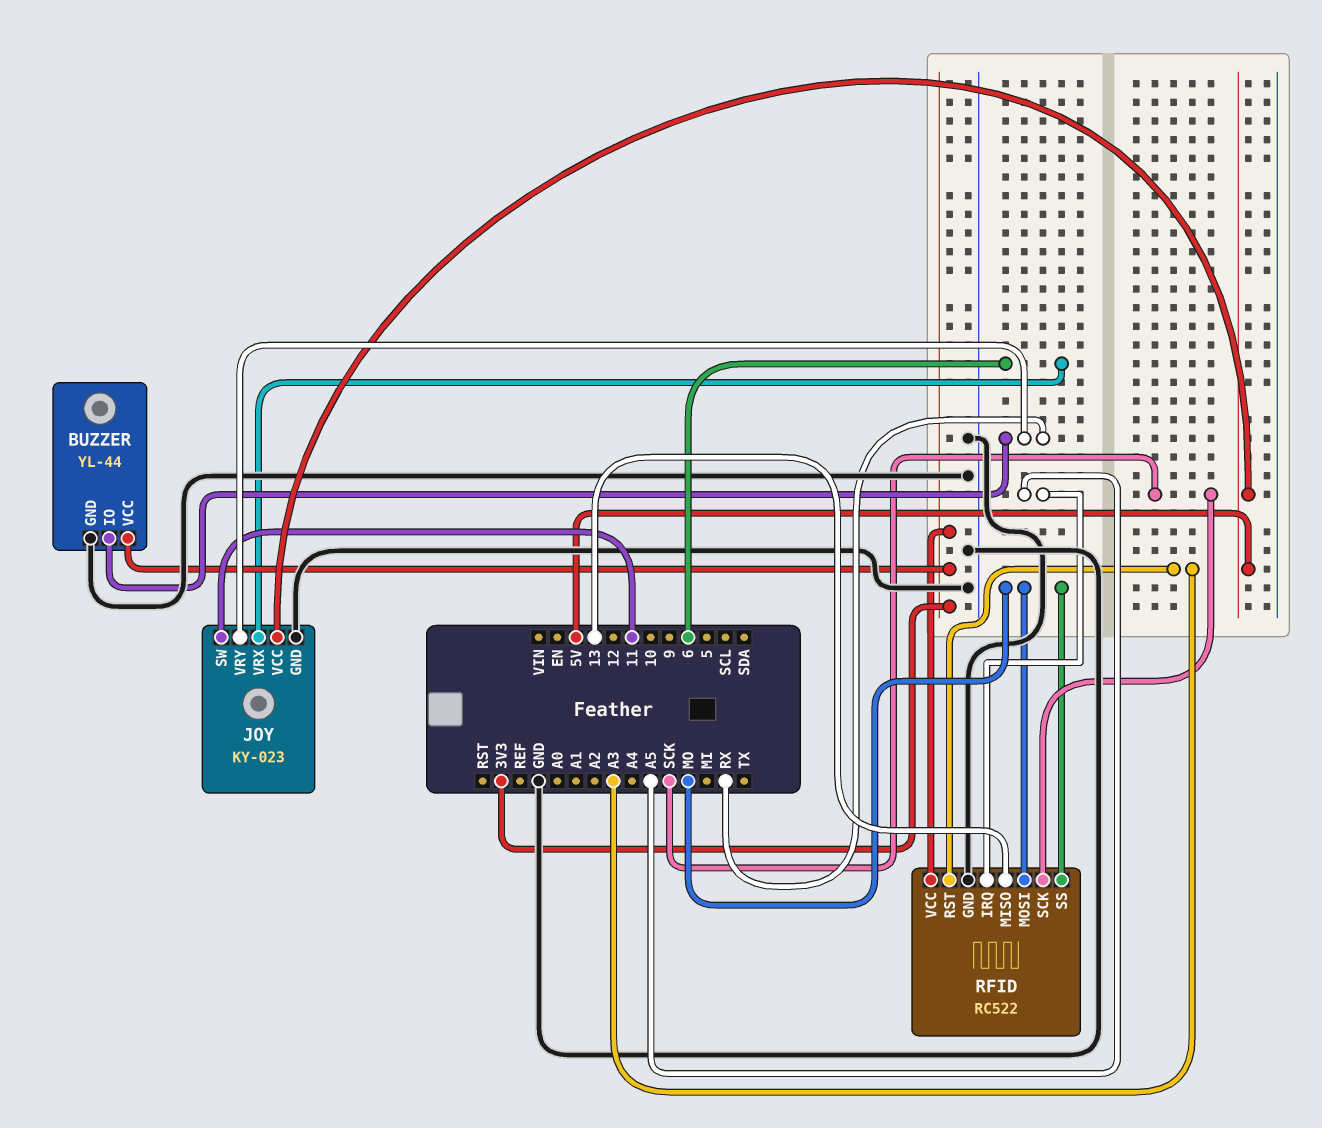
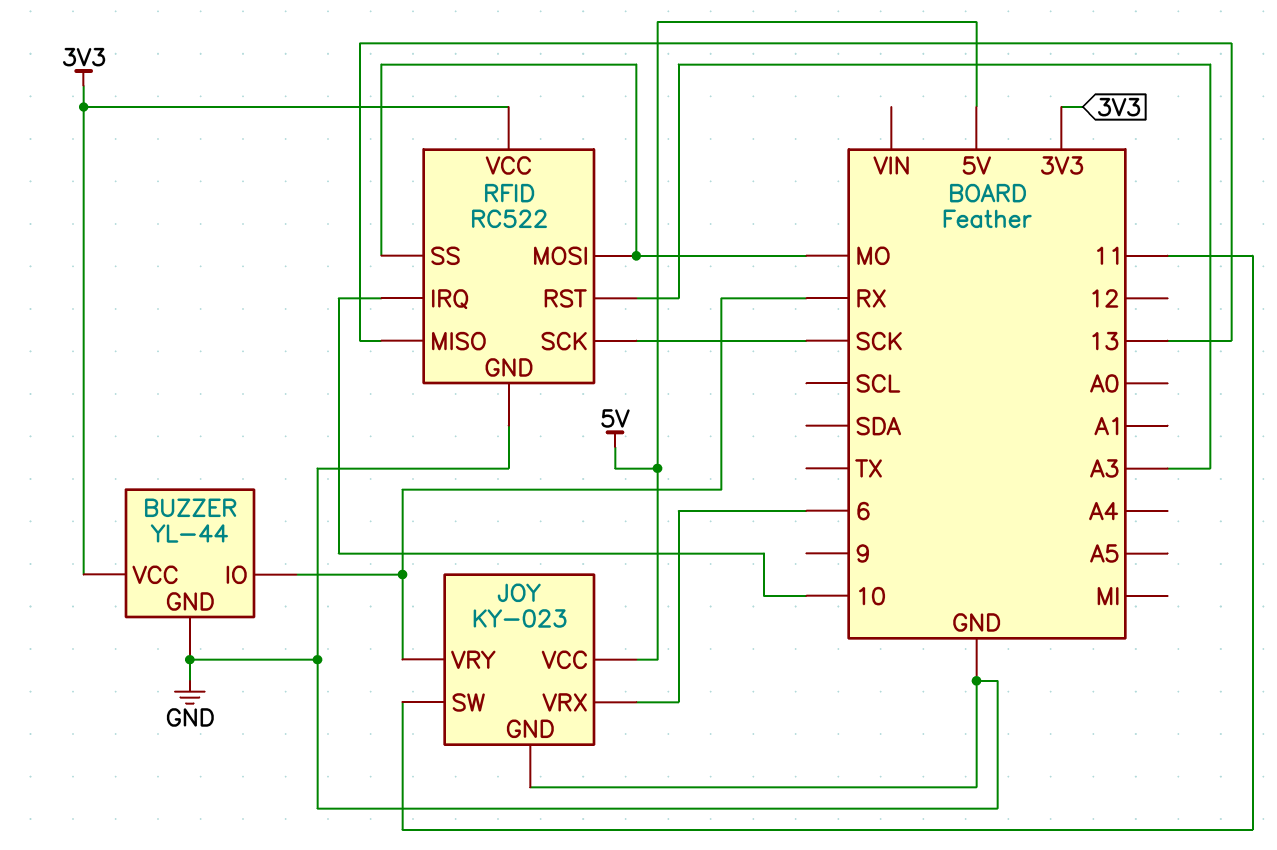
RFID pin IRQ: A5 -> 10

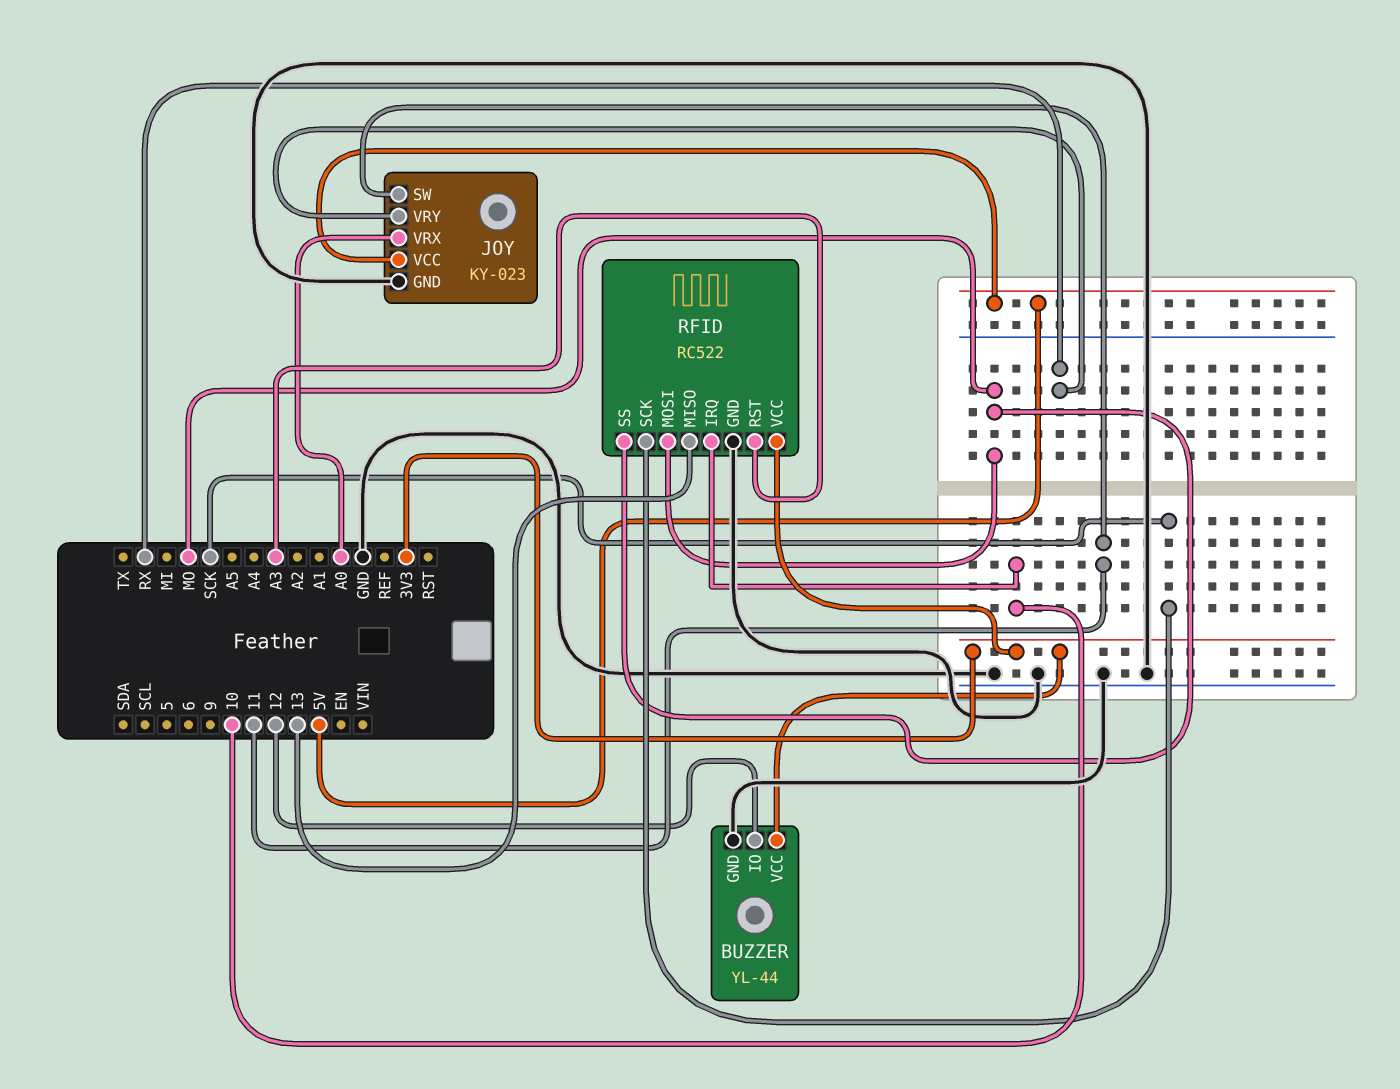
BUZZER pin IO: RX -> 12
JOY pin VRX: 6 -> A0

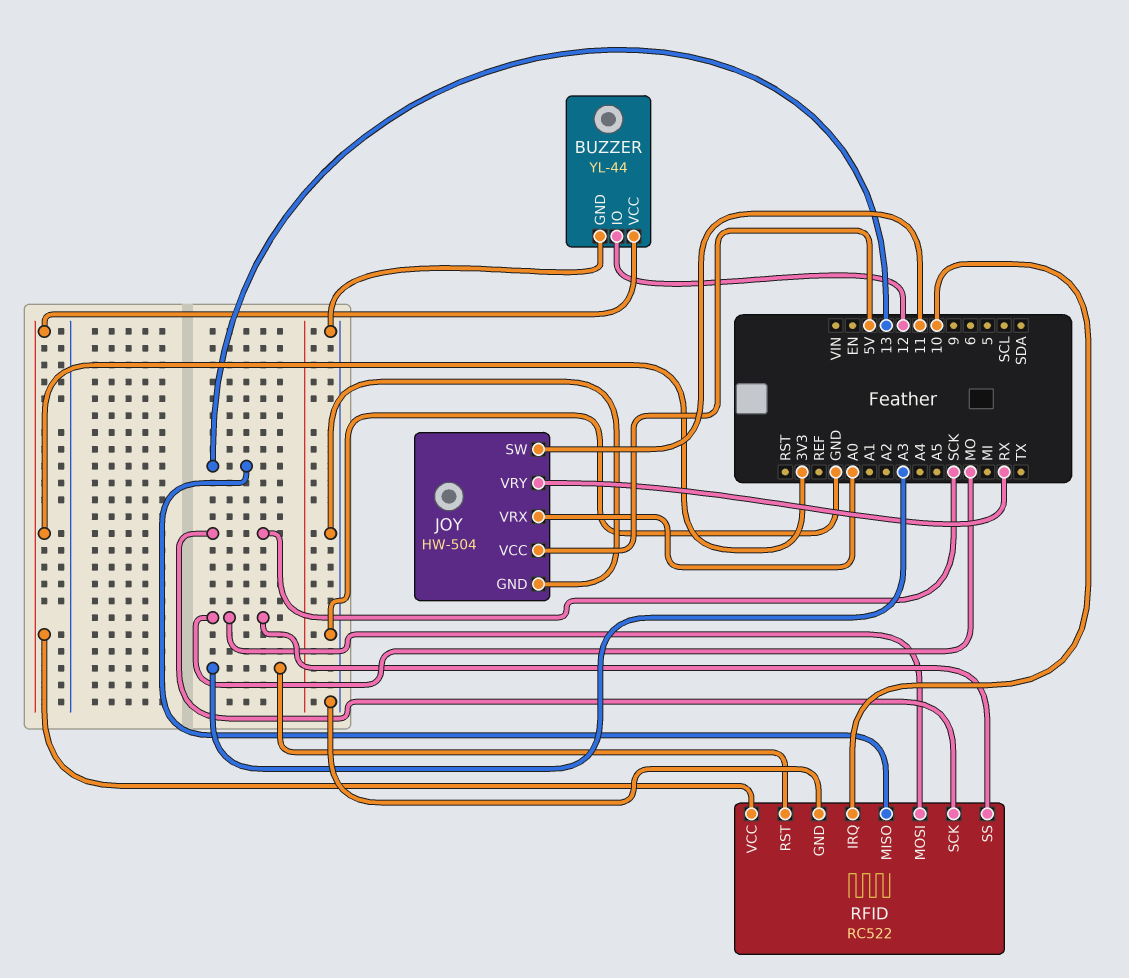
JOY: KY-023 -> HW-504

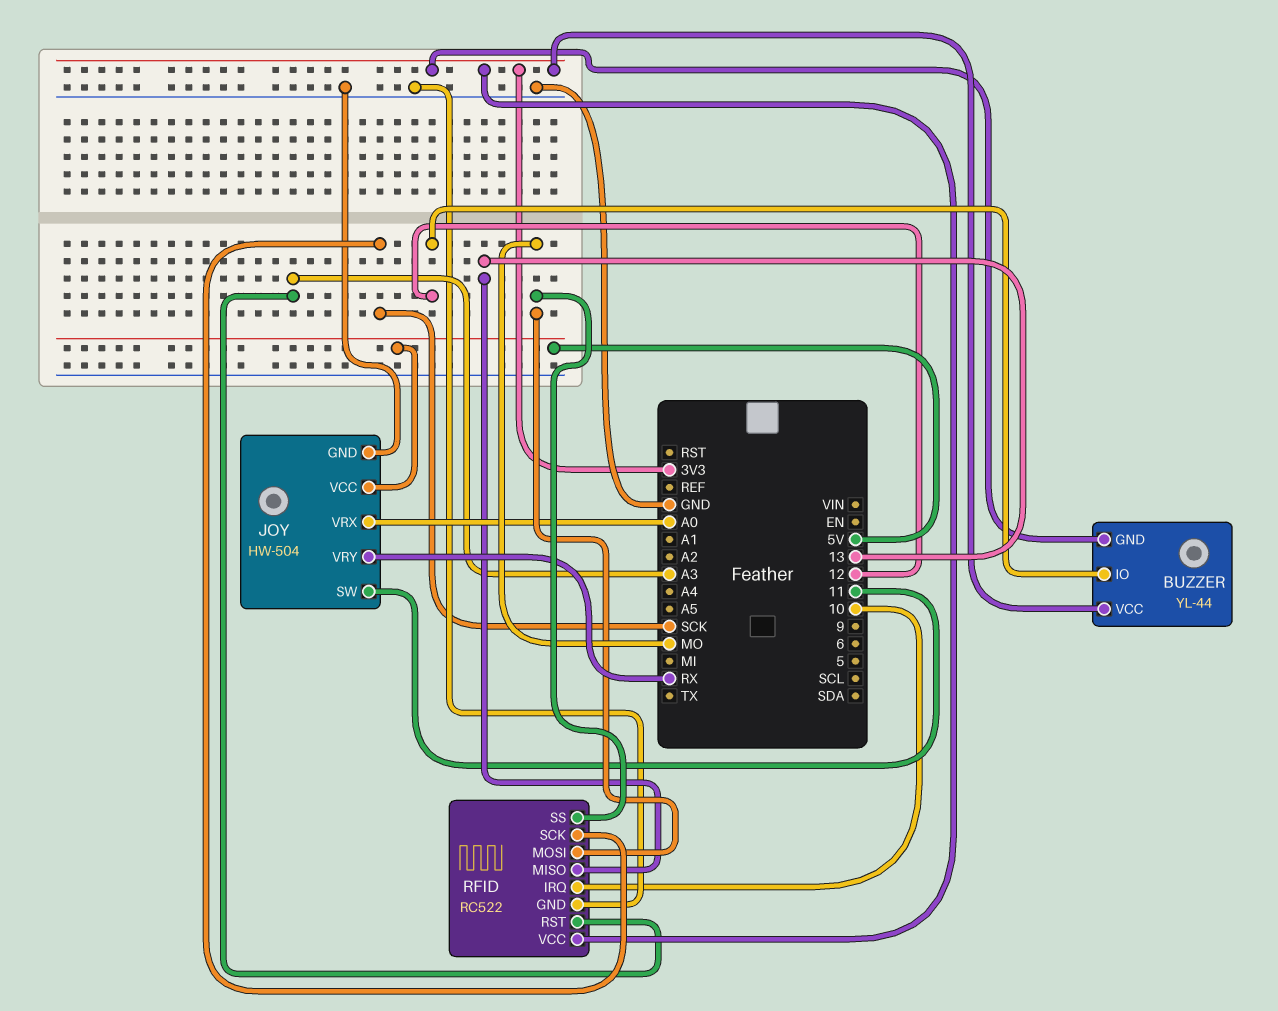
BUZZER pin GND: GND -> 3V3

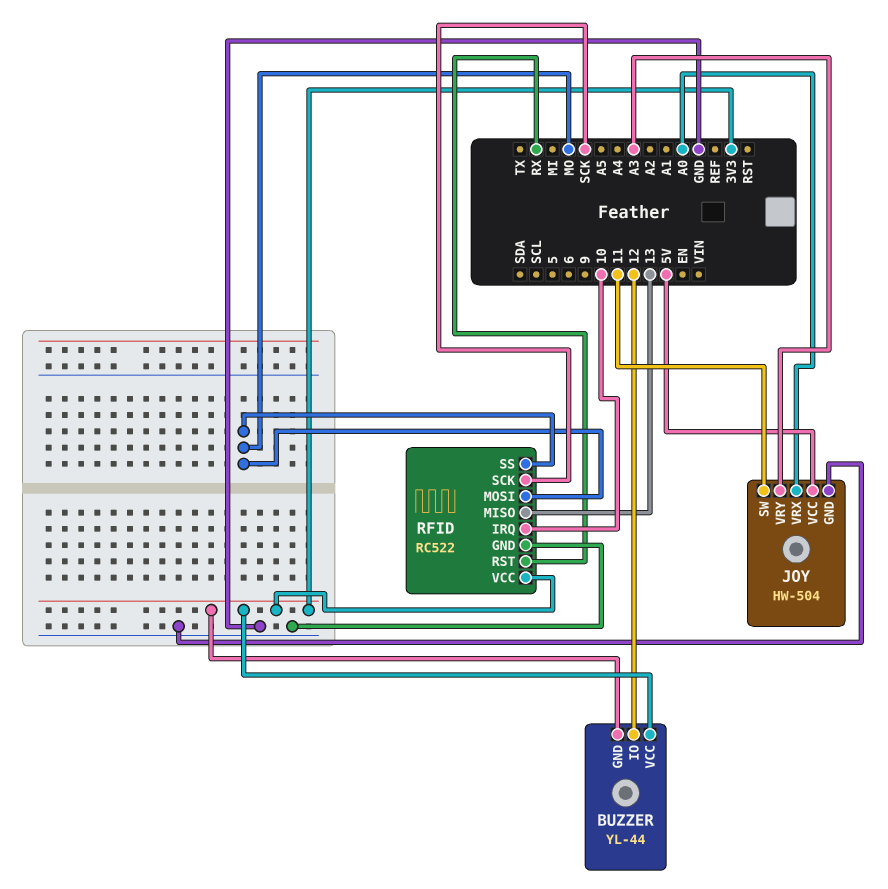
JOY pin VRY: RX -> A3
RFID pin RST: A3 -> RX

